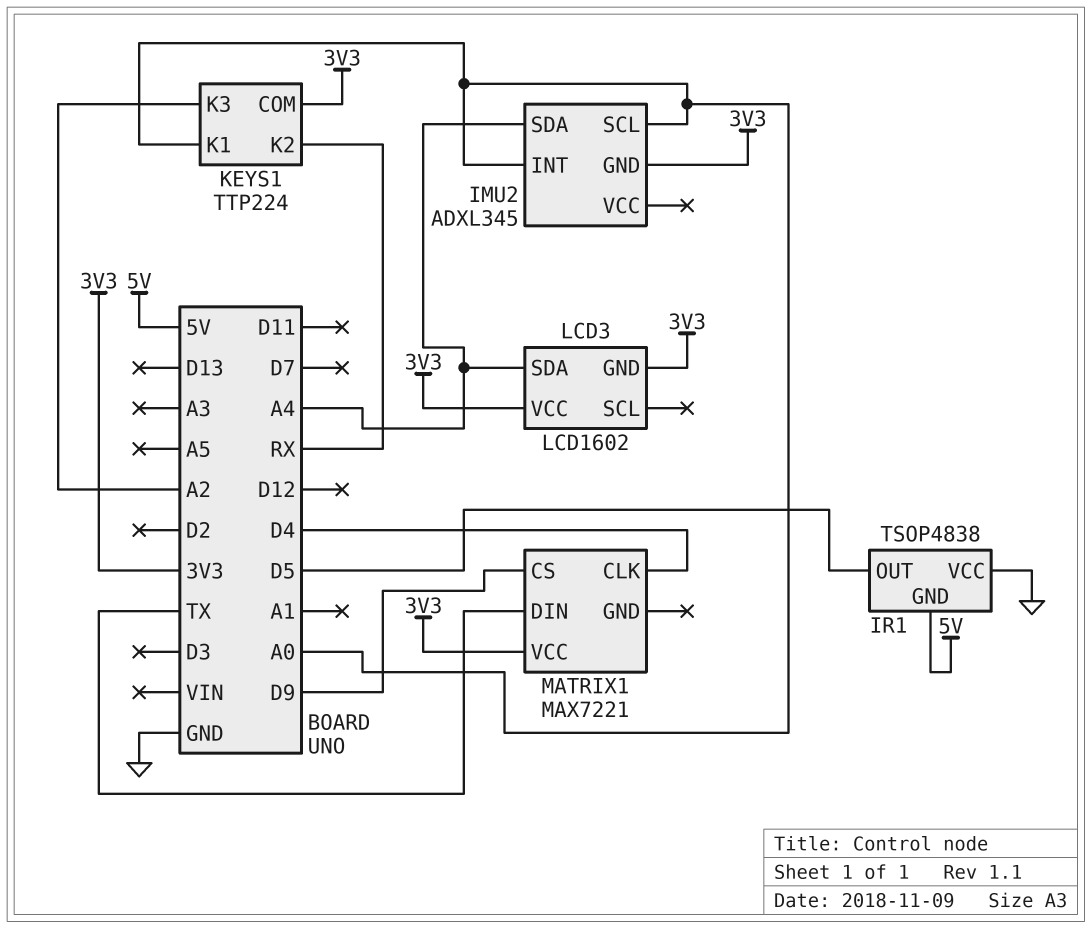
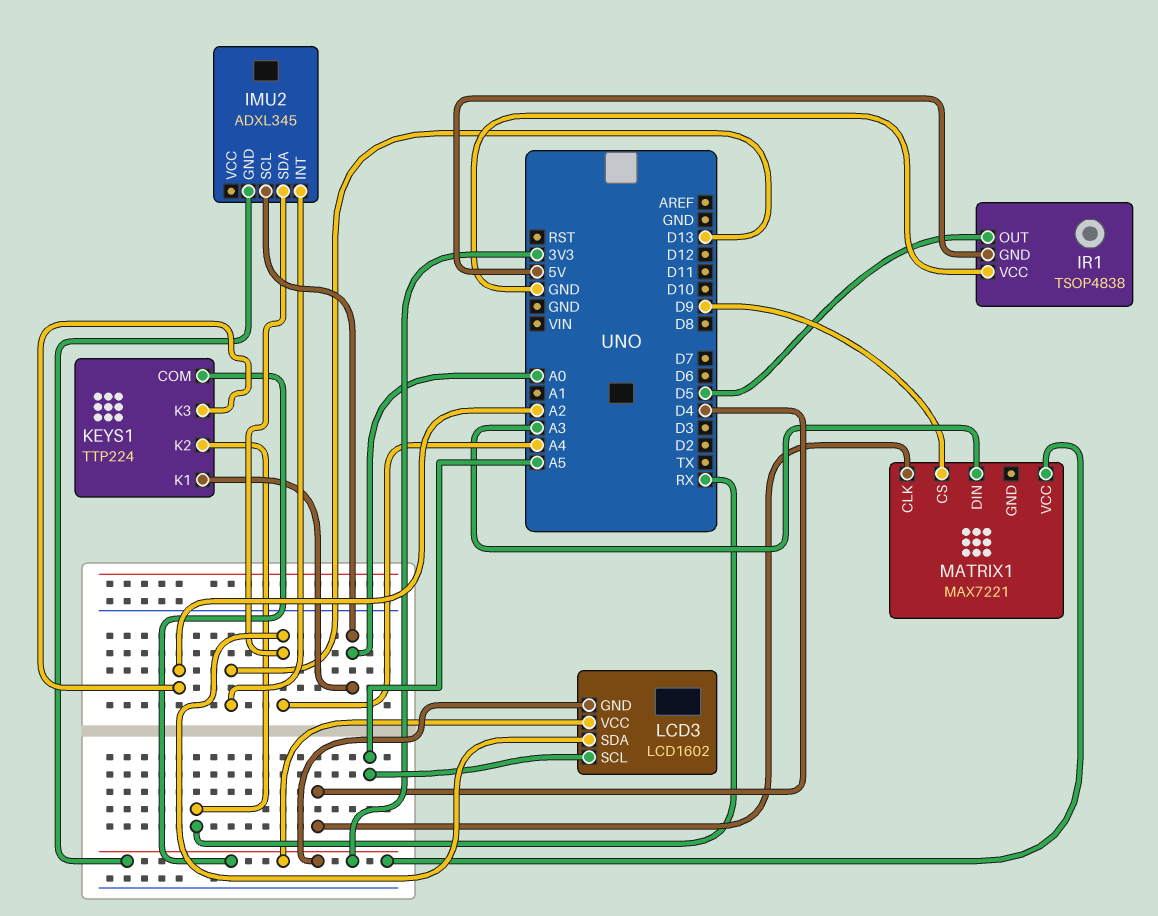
IMU2 pin INT: A0 -> D13
LCD3 pin SCL: none -> A5
MATRIX1 pin DIN: TX -> A3

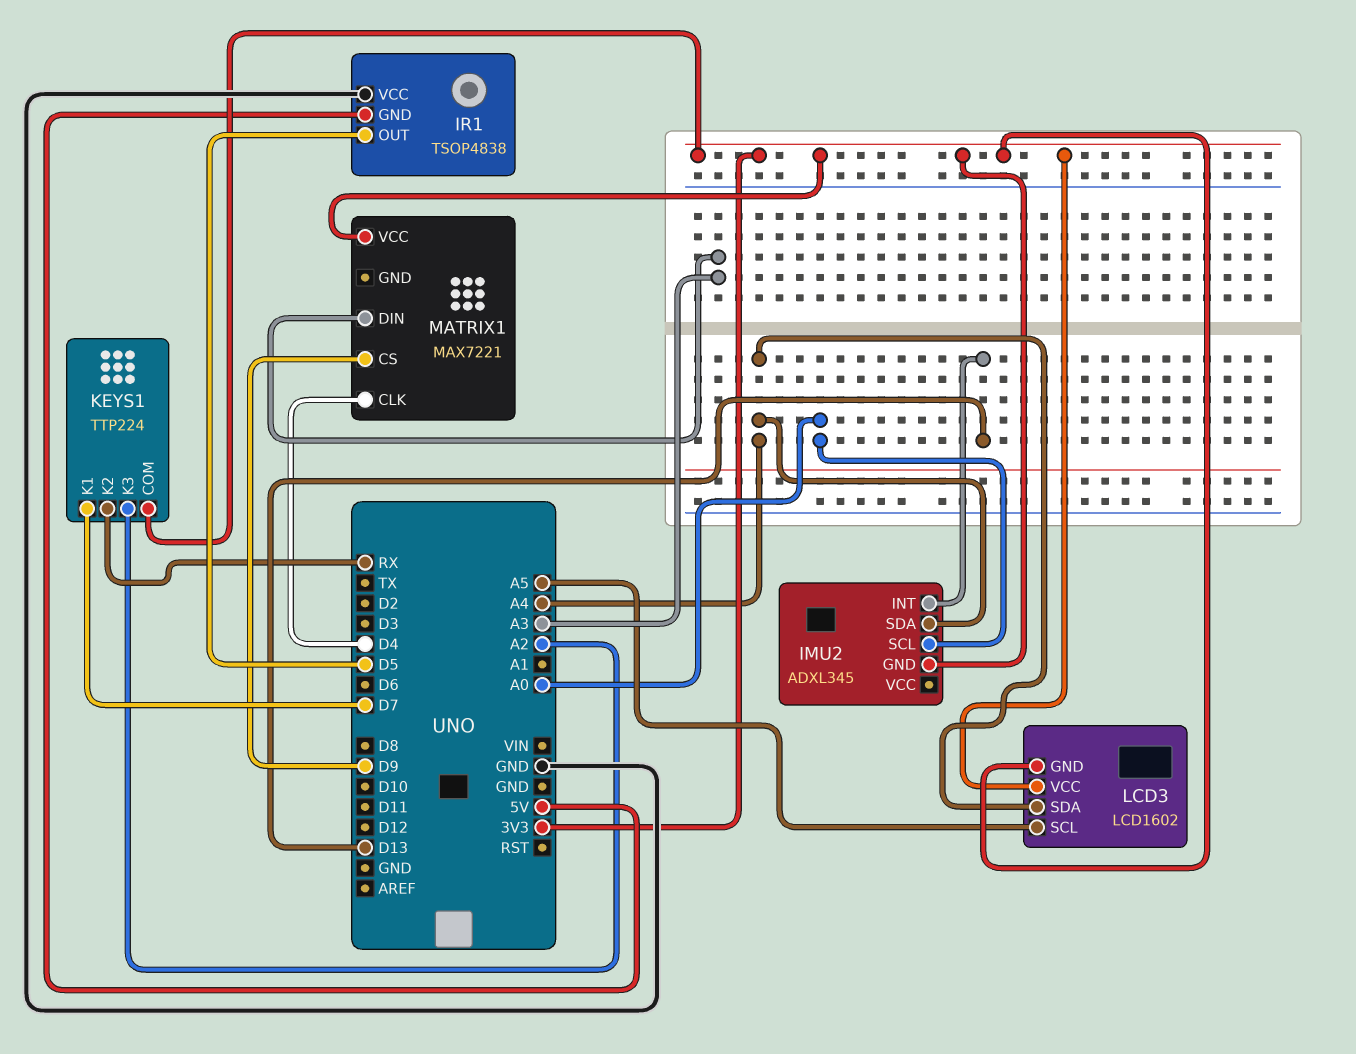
KEYS1 pin K1: A0 -> D7

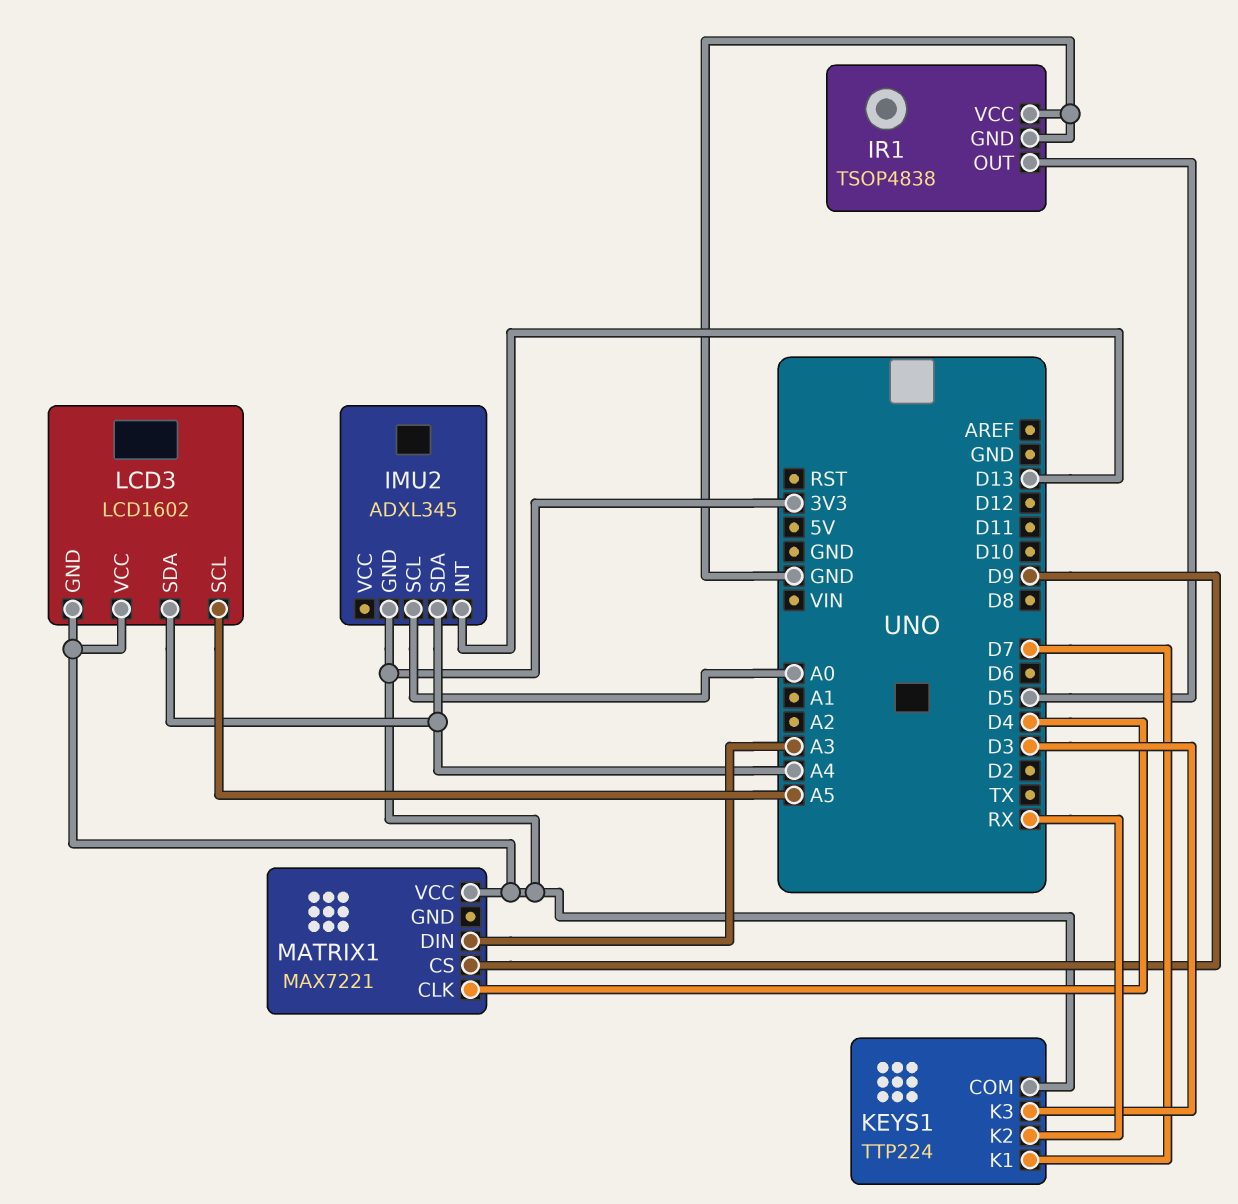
IR1 pin GND: 5V -> GND
KEYS1 pin K3: A2 -> D3

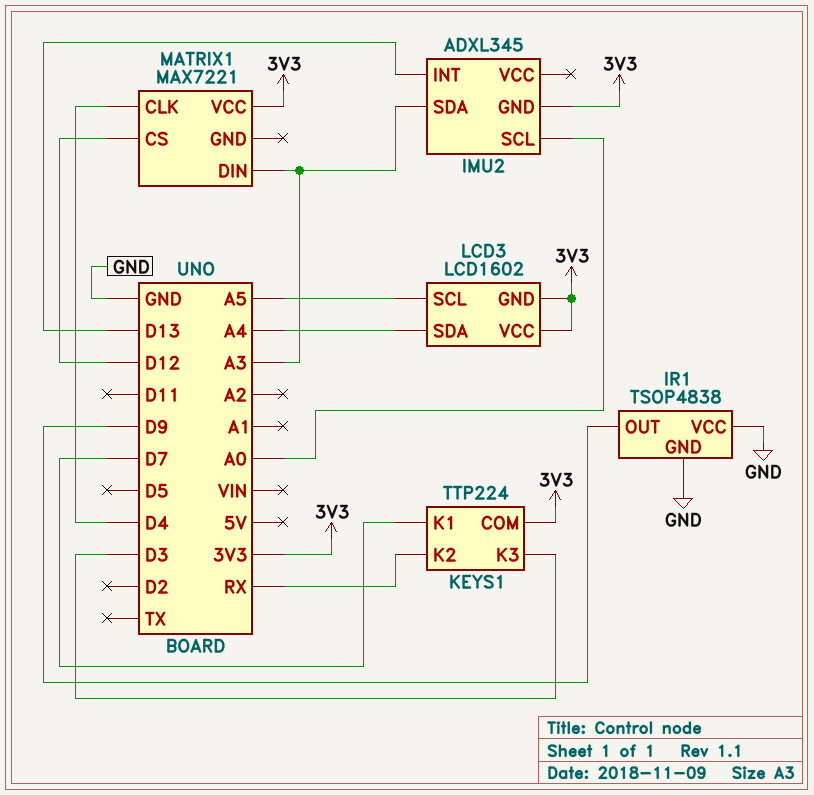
IMU2 pin SDA: A4 -> A3
IR1 pin OUT: D5 -> D9
MATRIX1 pin CS: D9 -> D12

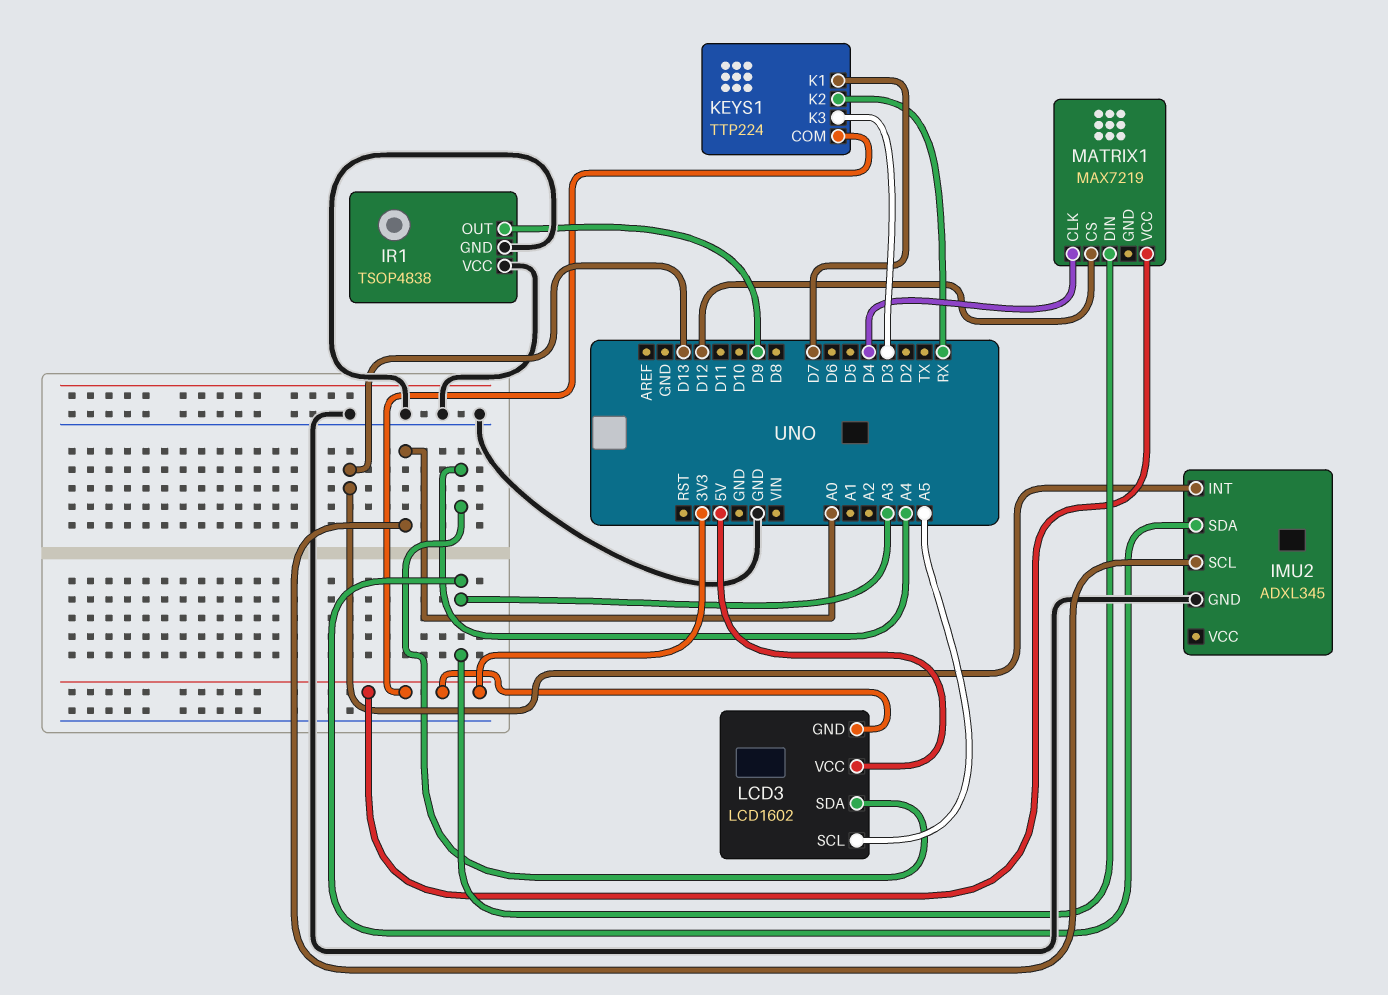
IMU2 pin GND: 3V3 -> GND
LCD3 pin VCC: 3V3 -> 5V
MATRIX1: MAX7221 -> MAX7219

